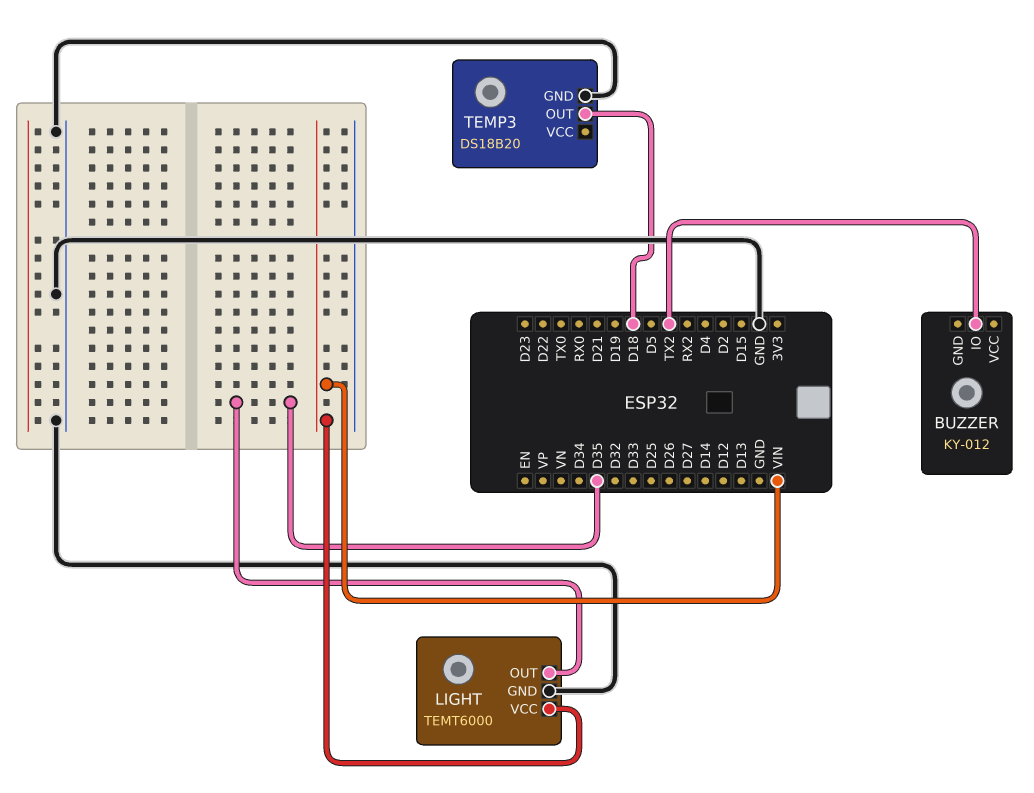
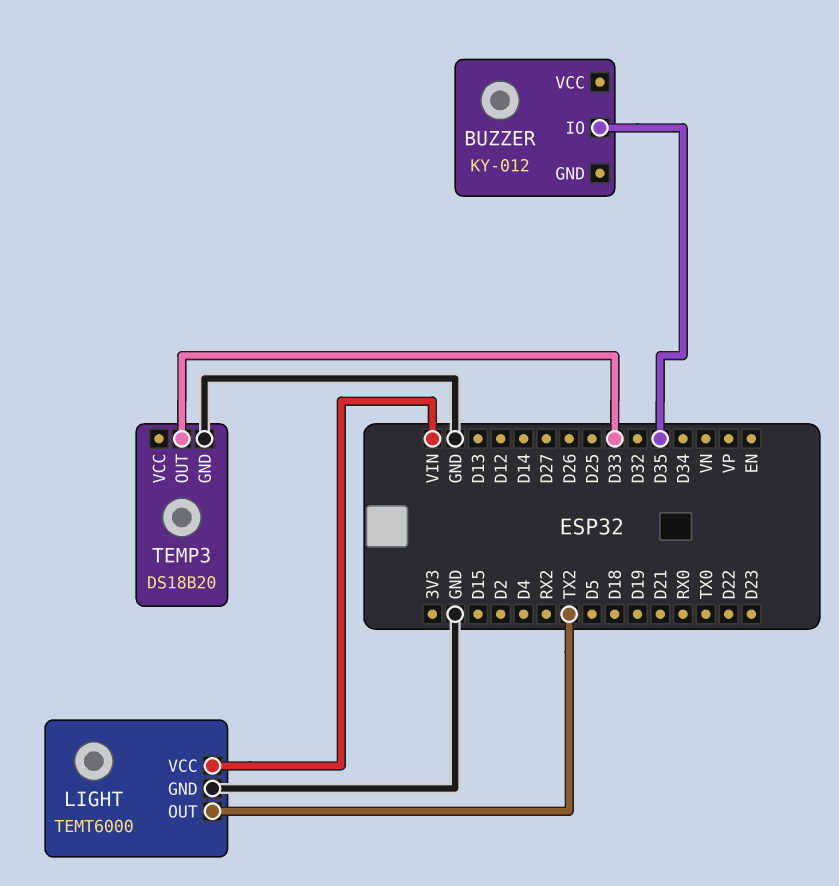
BUZZER pin IO: TX2 -> D35
LIGHT pin OUT: D35 -> TX2
TEMP3 pin OUT: D18 -> D33

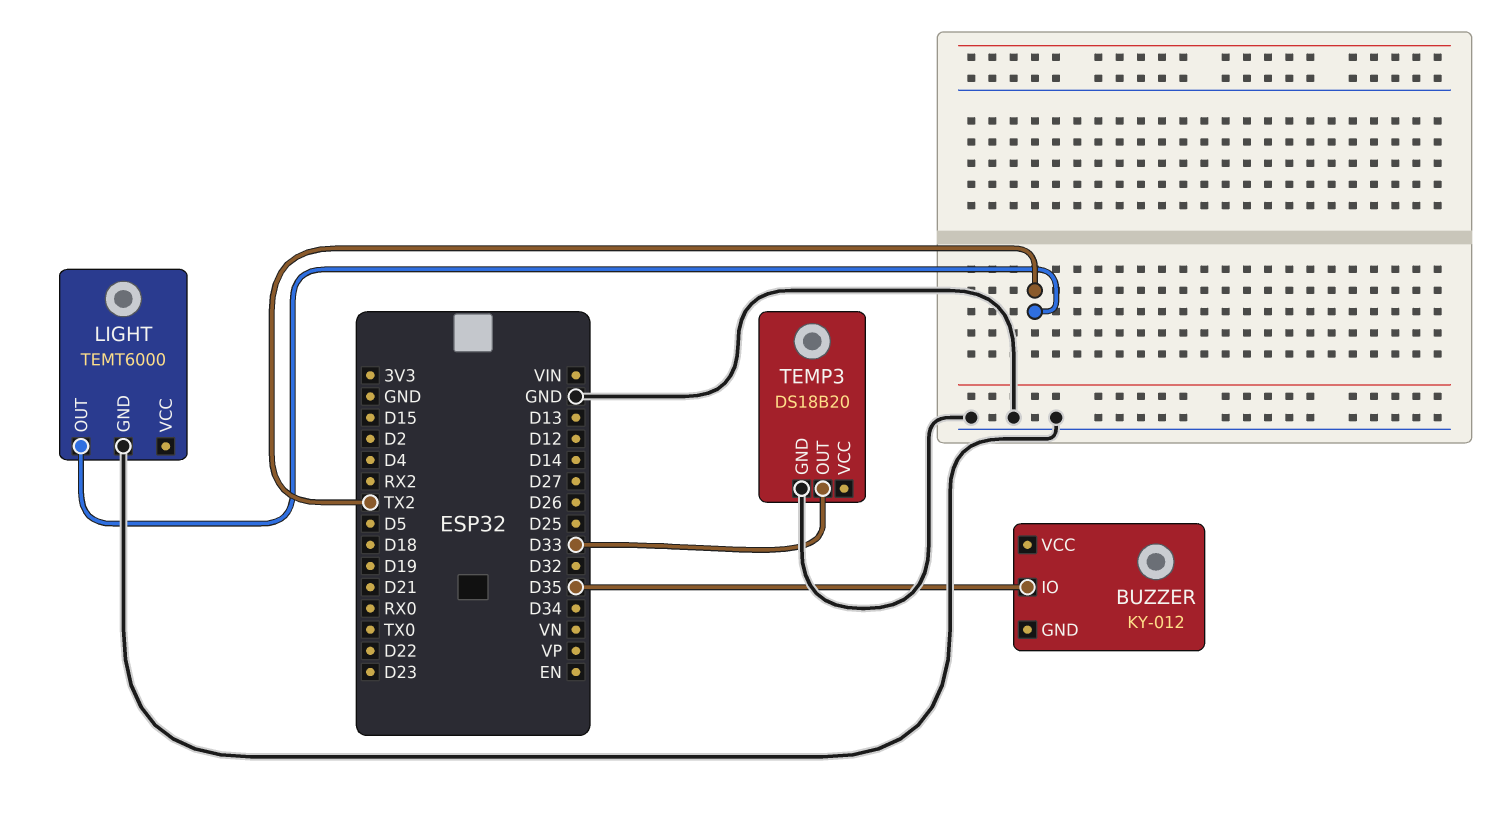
LIGHT pin VCC: VIN -> none

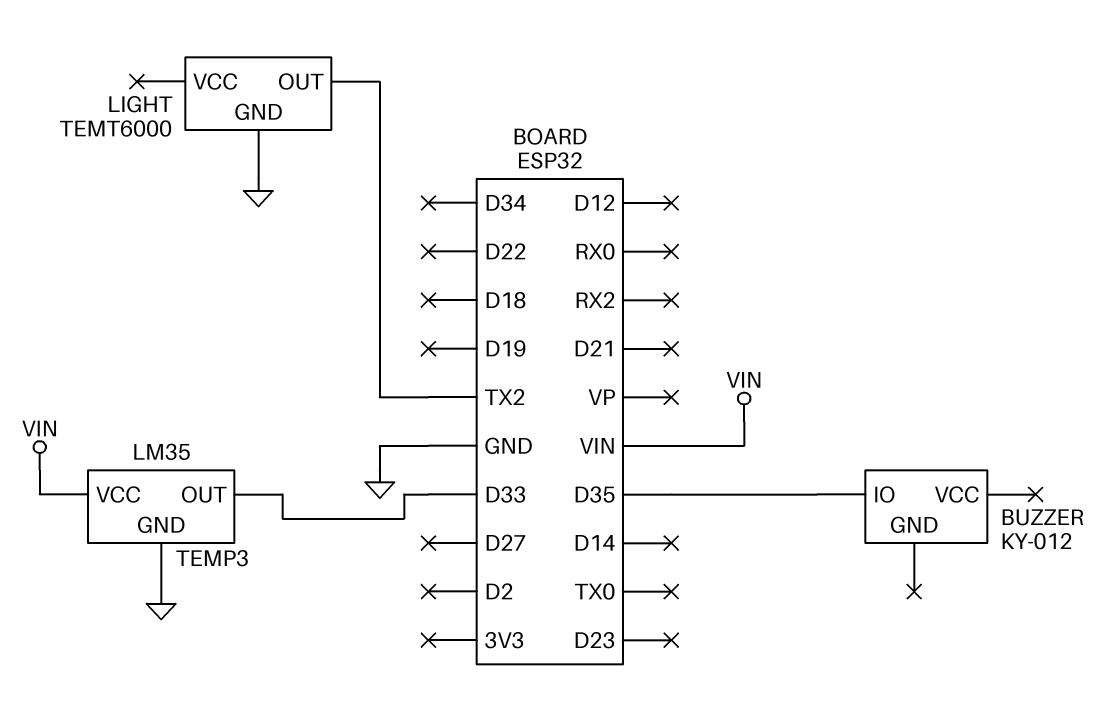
TEMP3: DS18B20 -> LM35
TEMP3 pin VCC: none -> VIN

